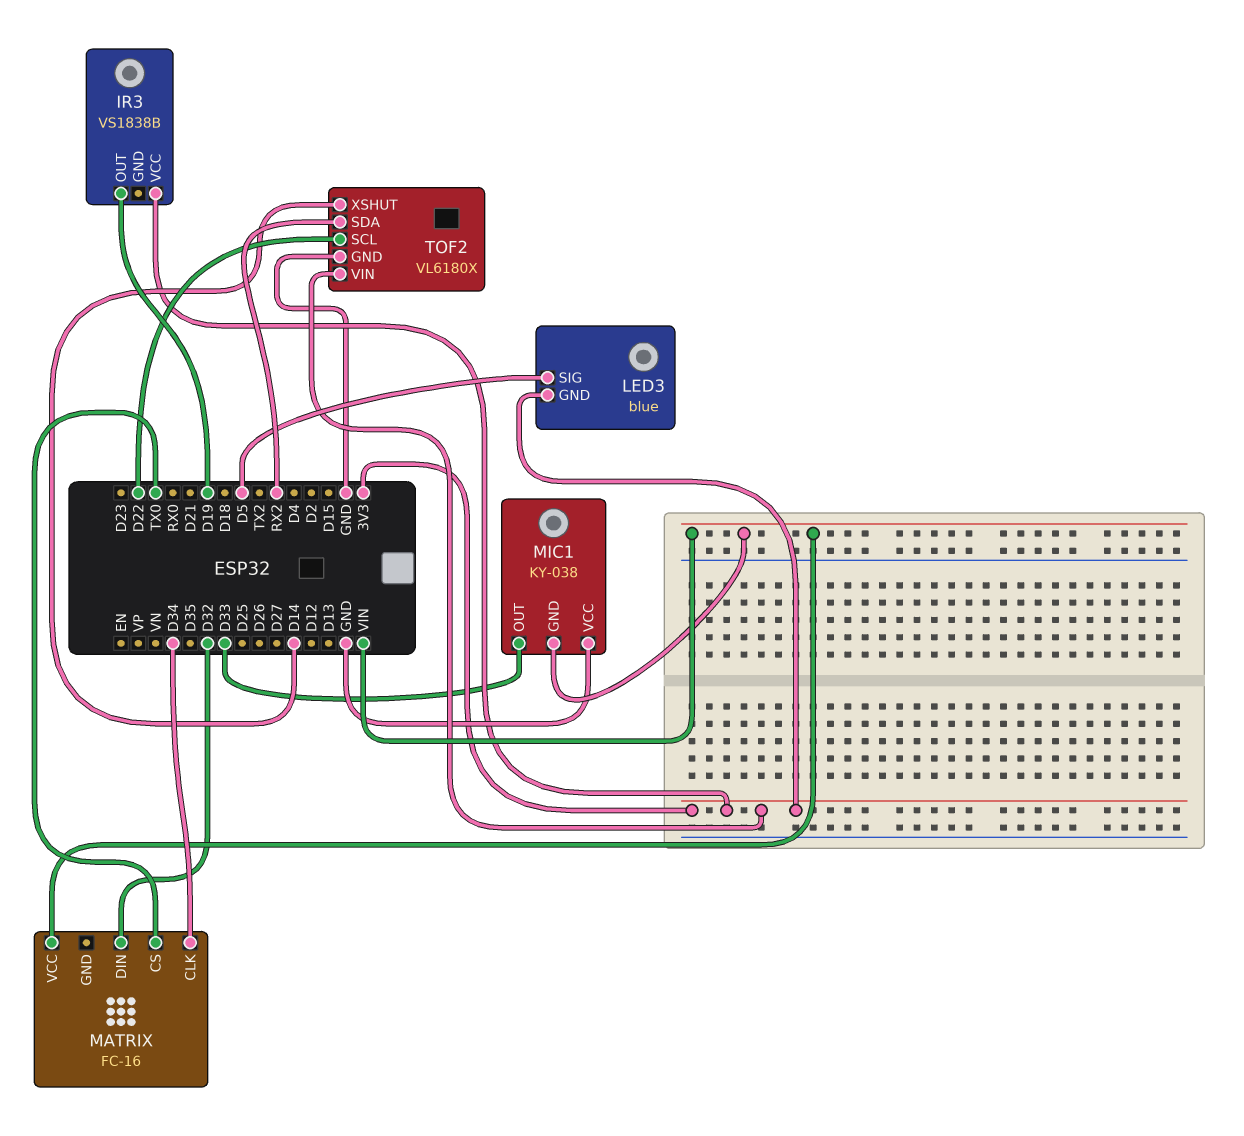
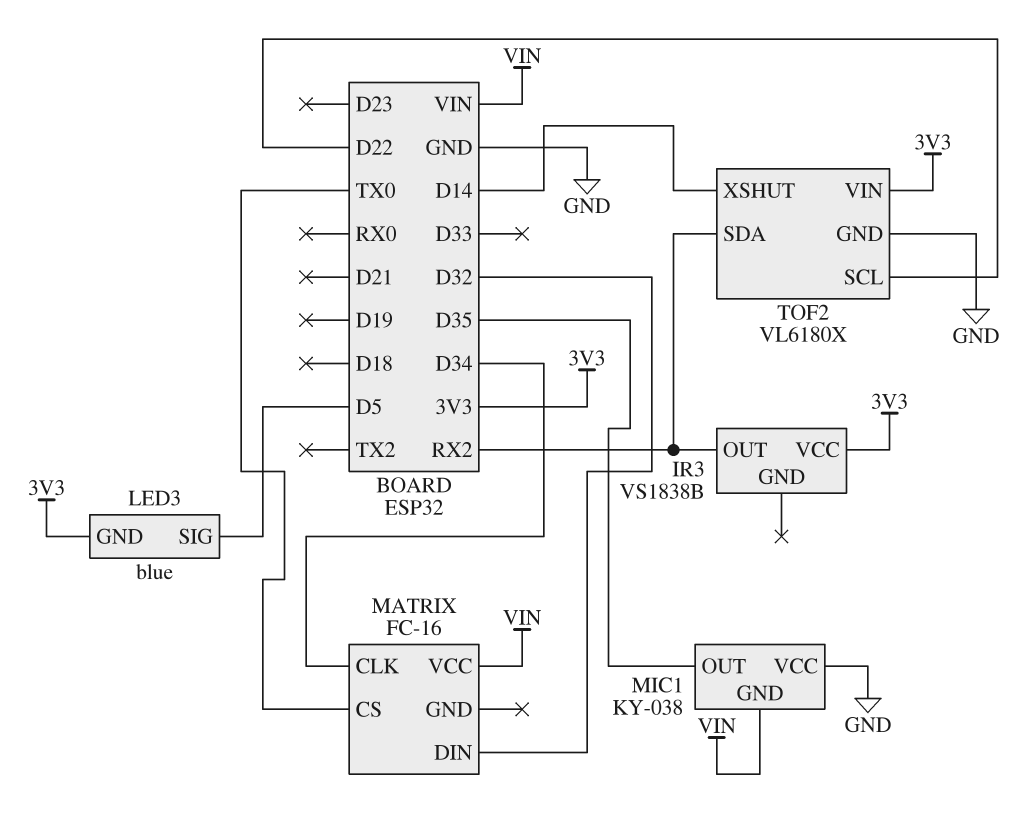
IR3 pin OUT: D19 -> RX2
MIC1 pin OUT: D33 -> D35

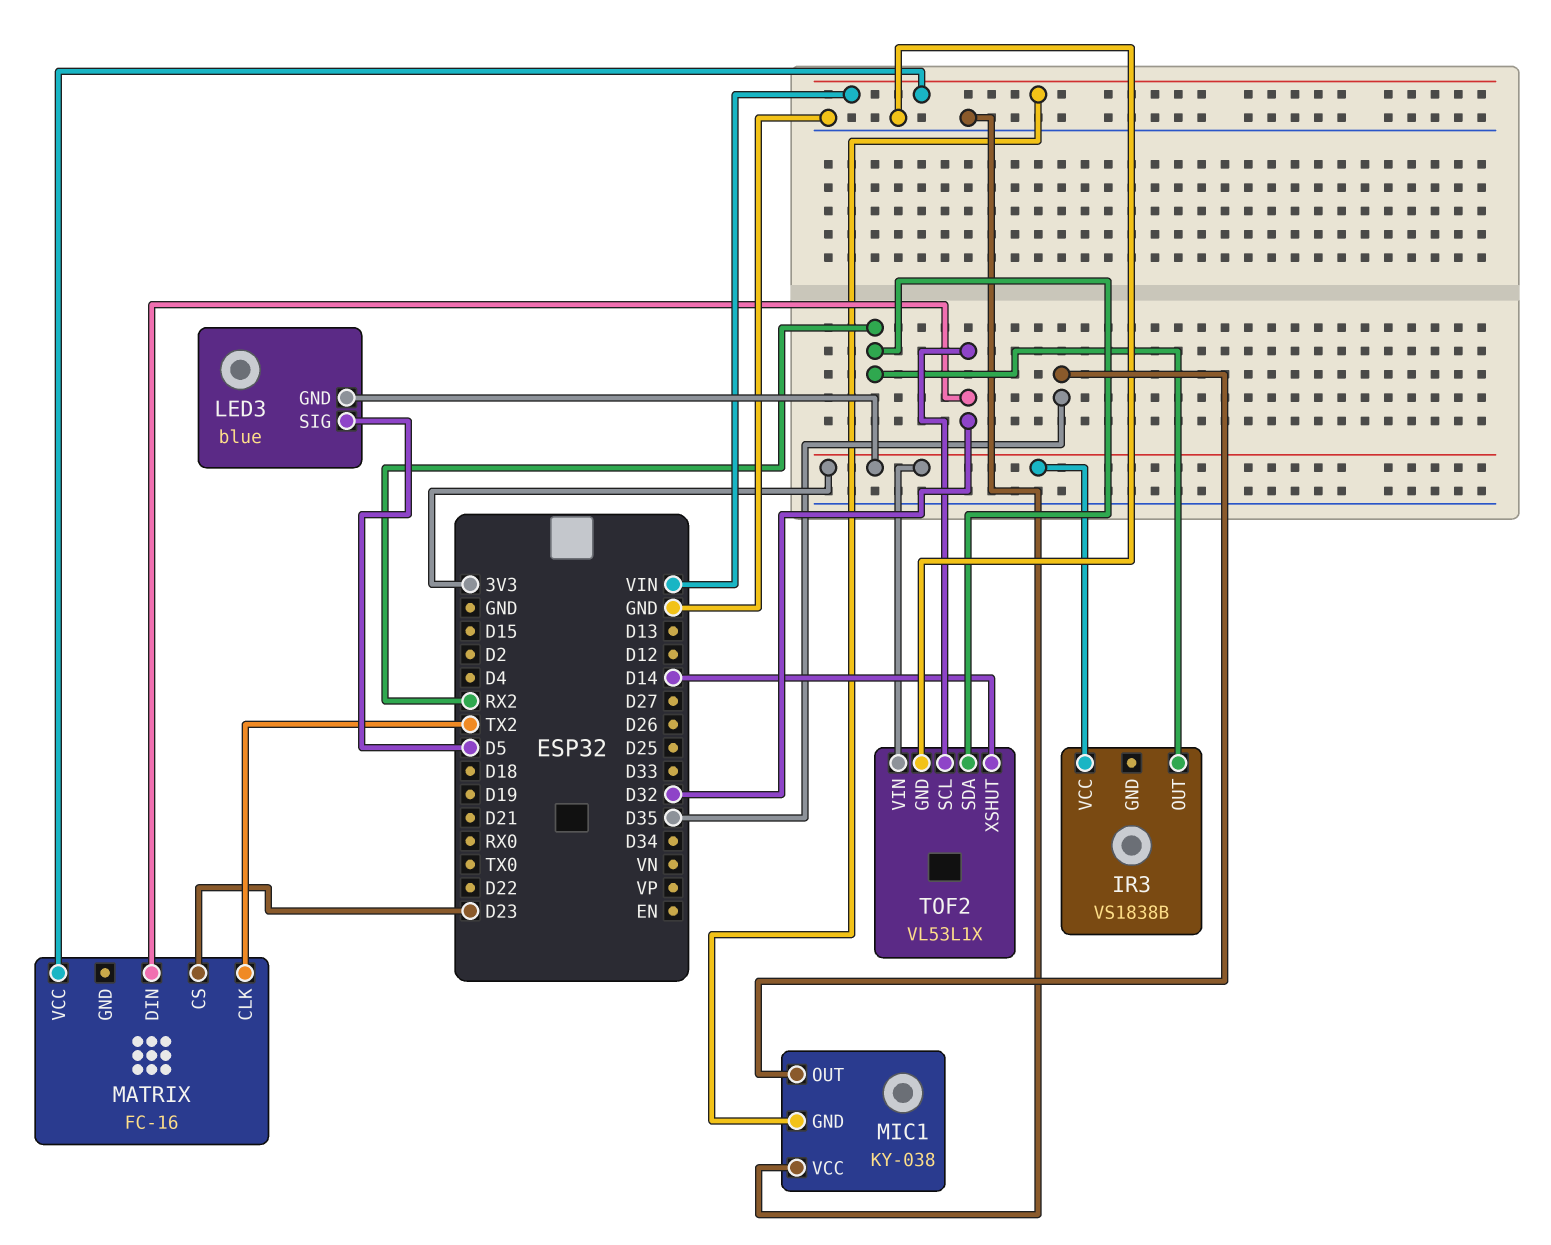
MATRIX pin CLK: D34 -> TX2
MATRIX pin CS: TX0 -> D23
TOF2: VL6180X -> VL53L1X
TOF2 pin SCL: D22 -> D32

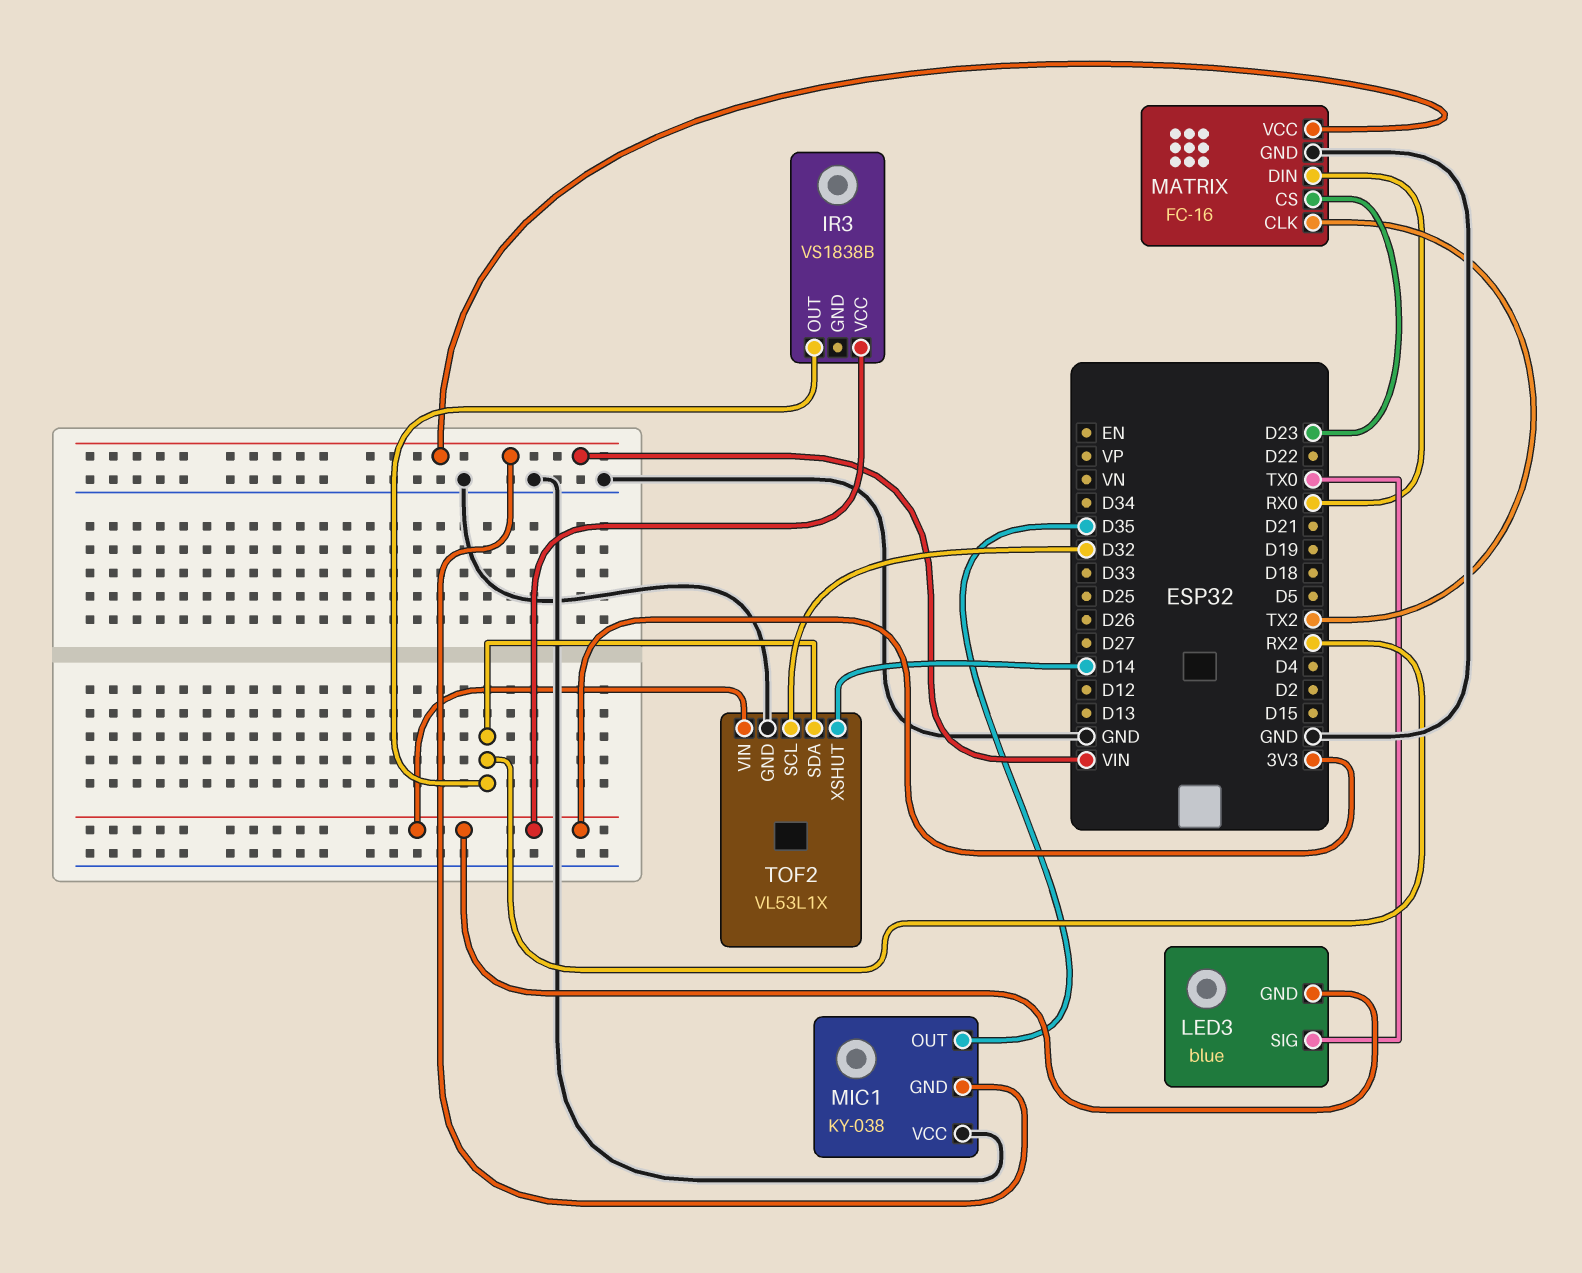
LED3 pin SIG: D5 -> TX0
MATRIX pin DIN: D32 -> RX0
MATRIX pin GND: none -> GND

